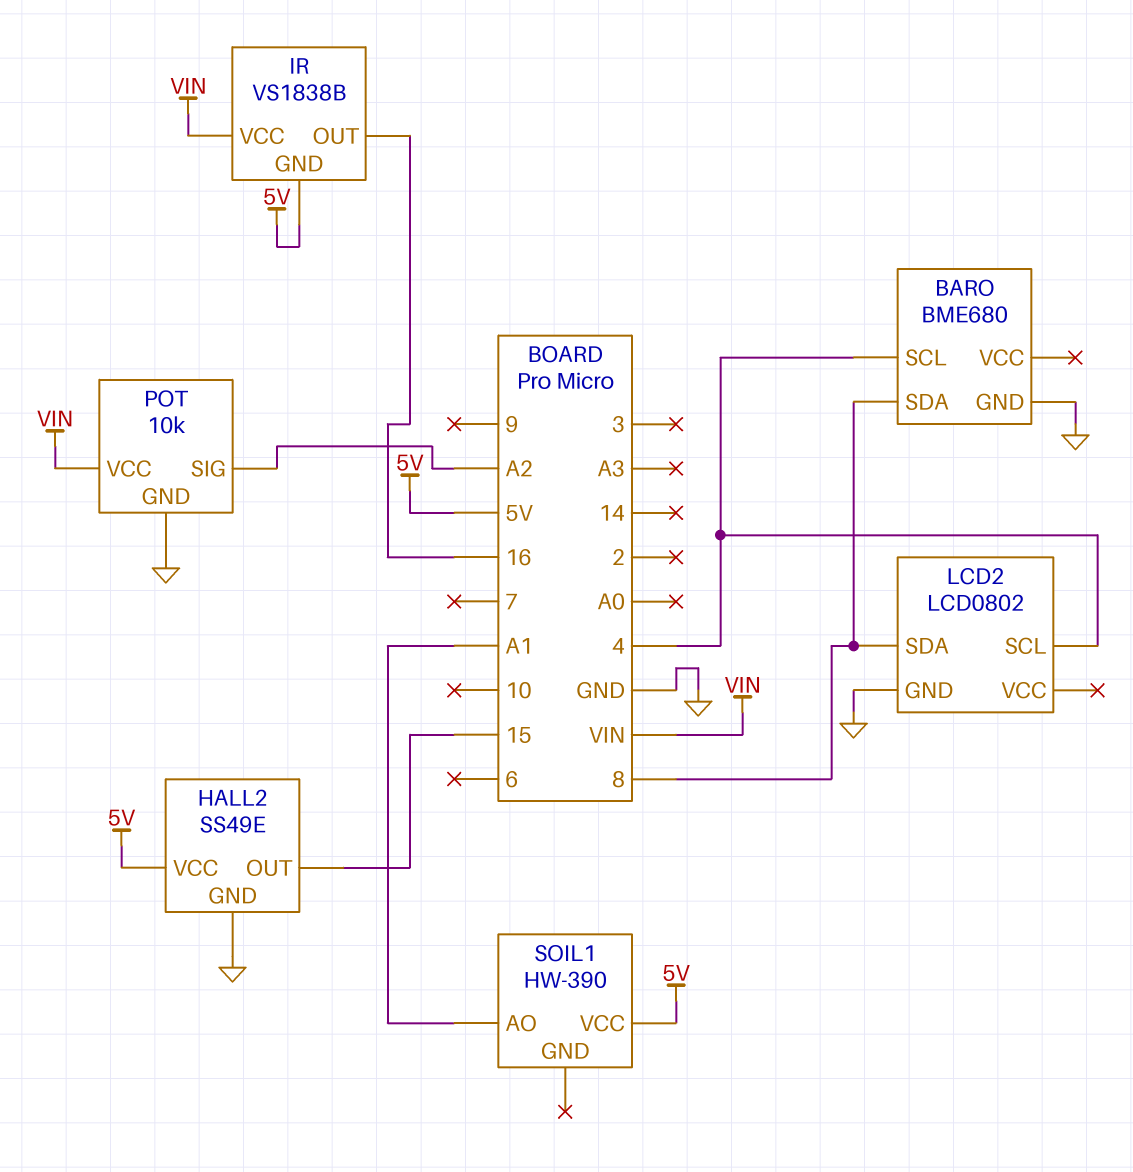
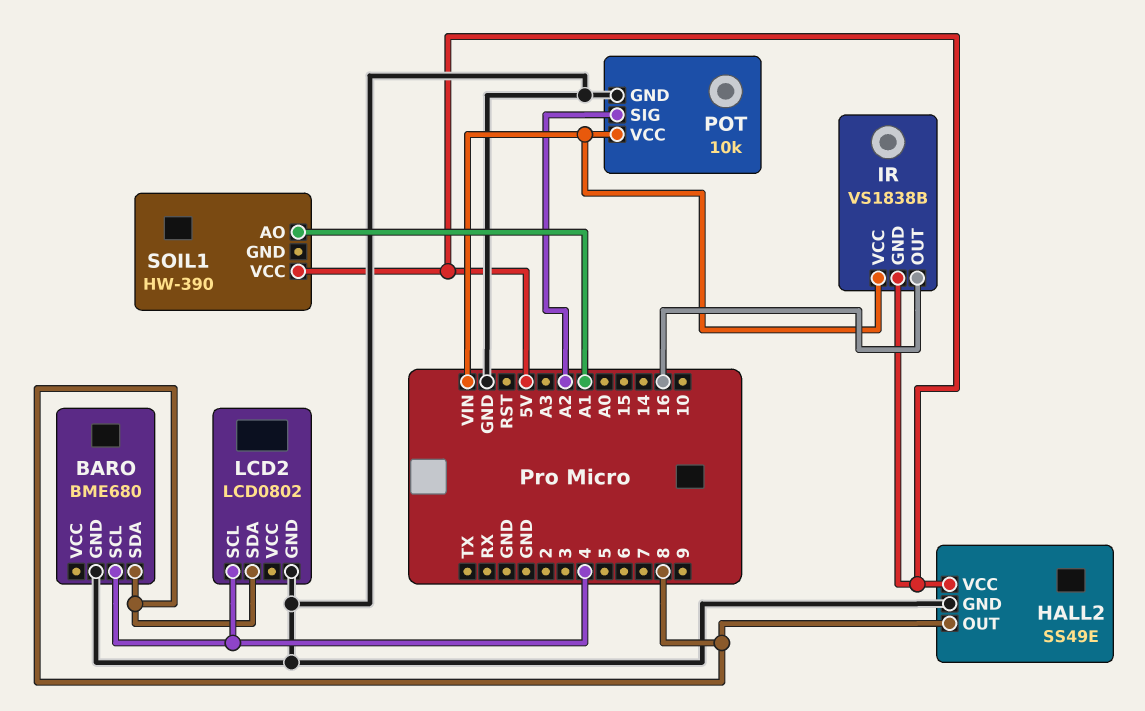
HALL2 pin OUT: 15 -> 8

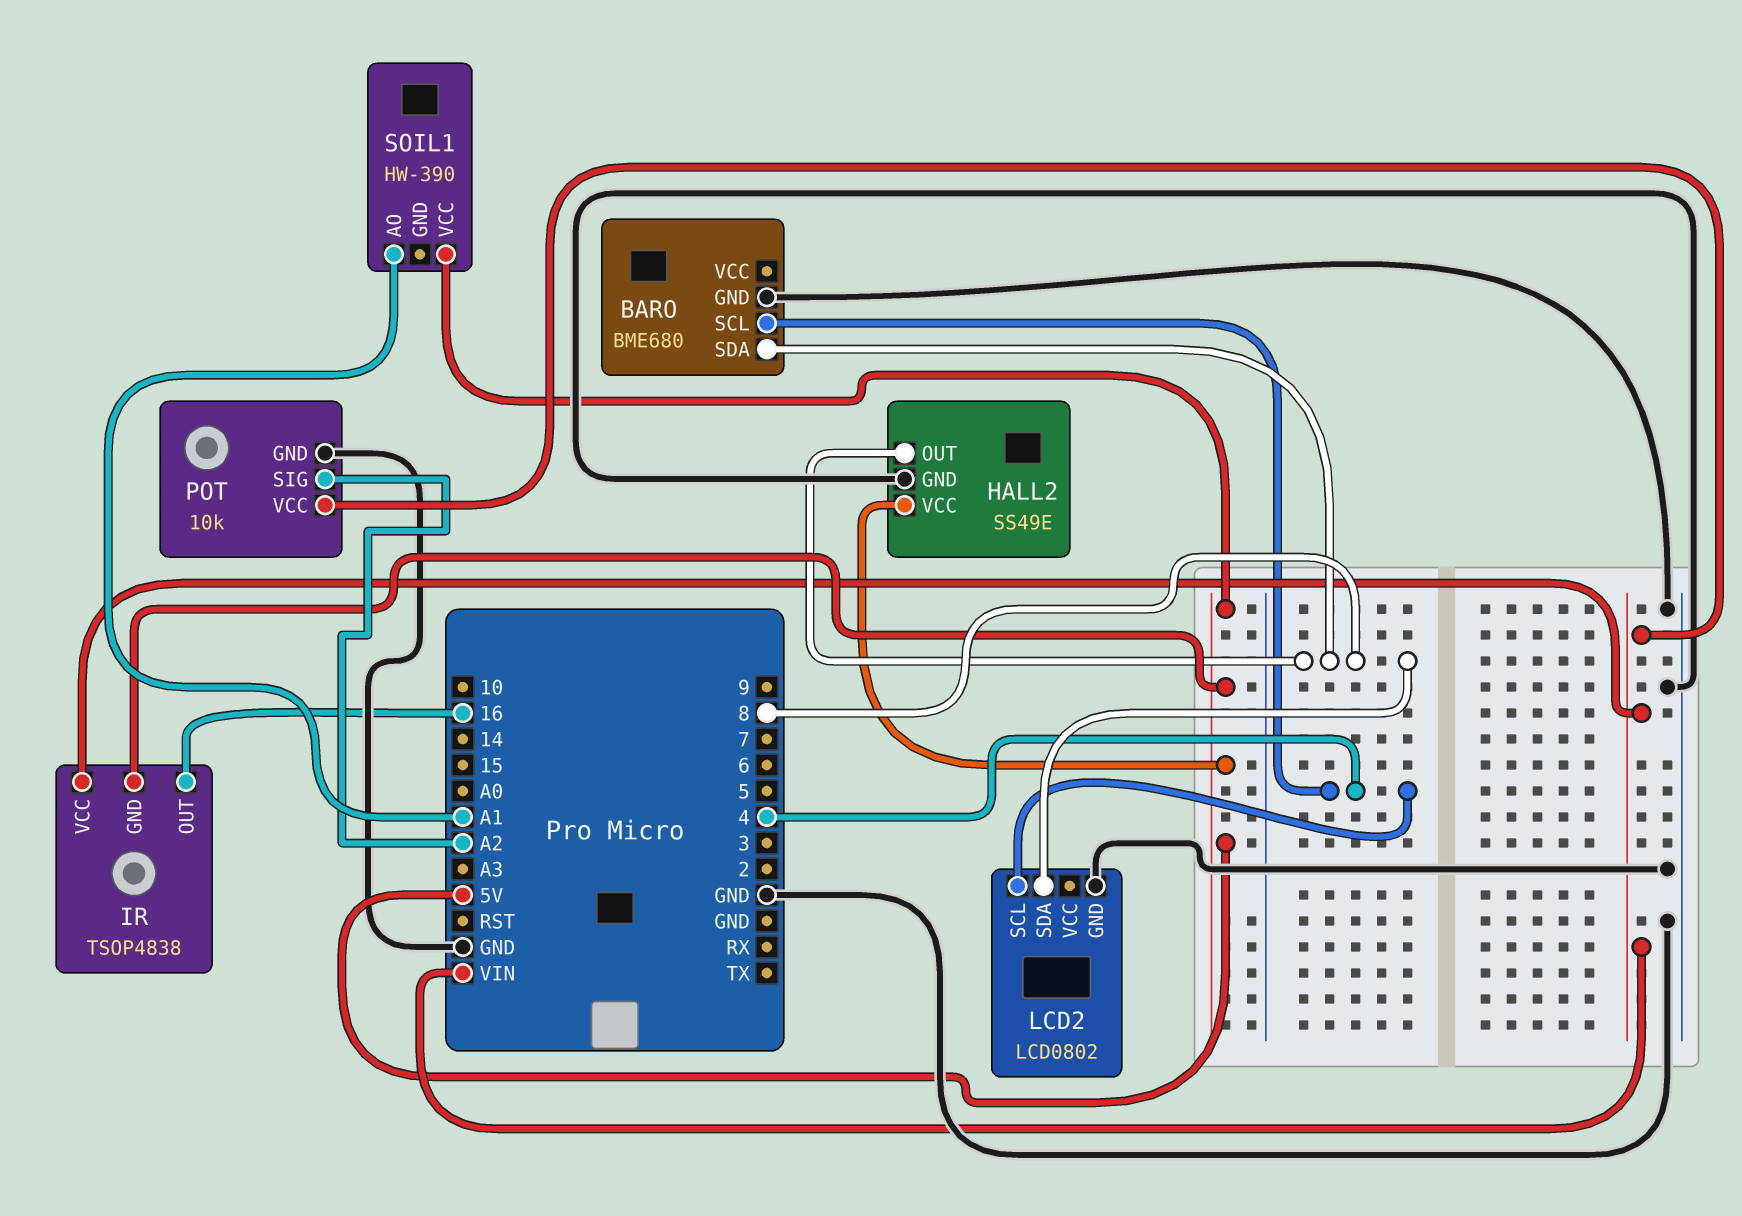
IR: VS1838B -> TSOP4838

